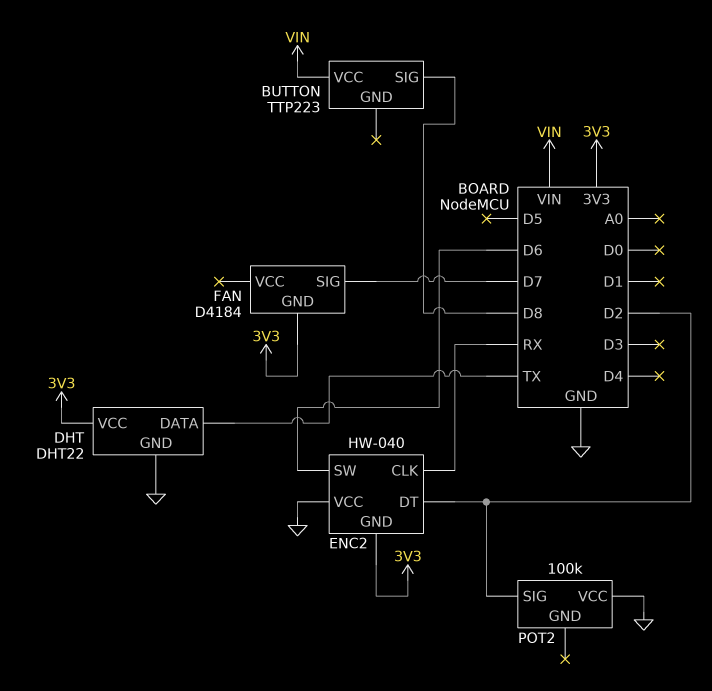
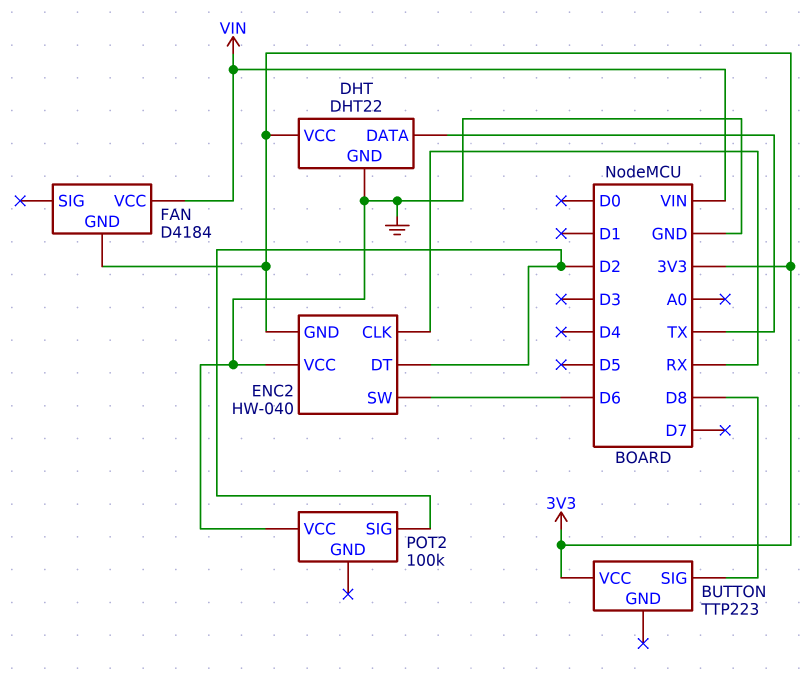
BUTTON pin VCC: VIN -> 3V3
FAN pin SIG: D7 -> none
FAN pin VCC: none -> VIN

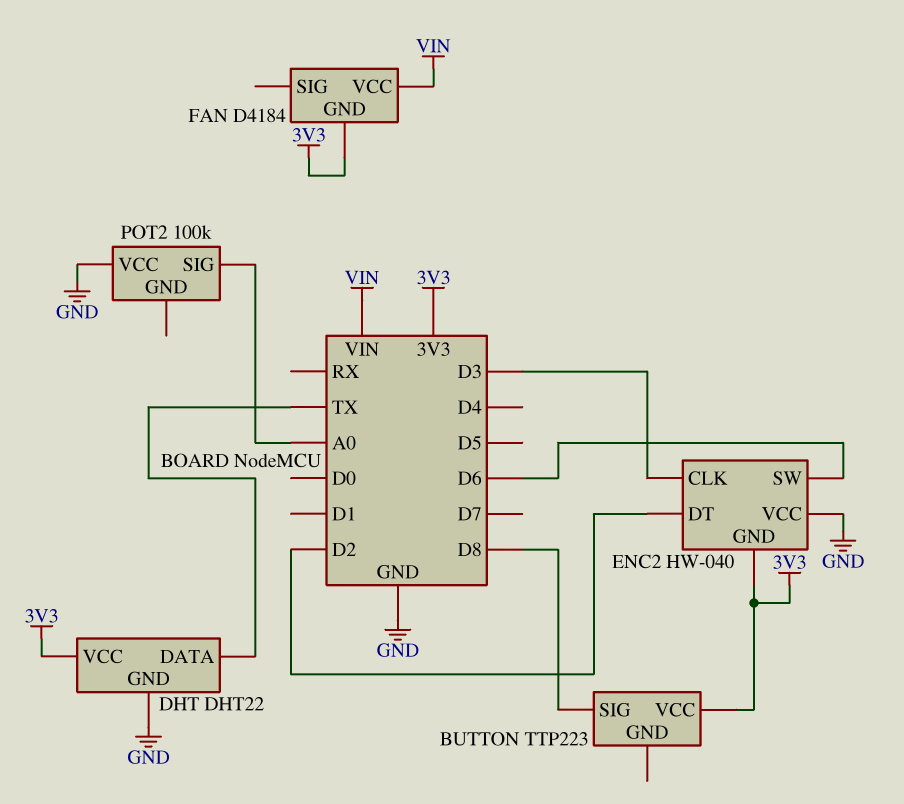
ENC2 pin CLK: RX -> D3
POT2 pin SIG: D2 -> A0

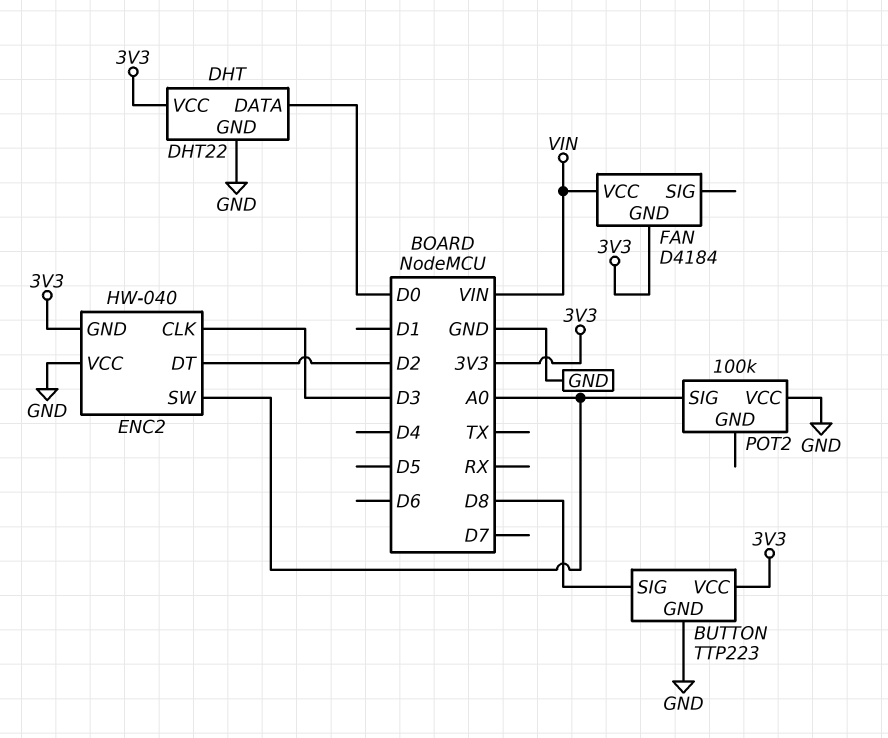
BUTTON pin GND: none -> GND
DHT pin DATA: TX -> D0
ENC2 pin SW: D6 -> A0

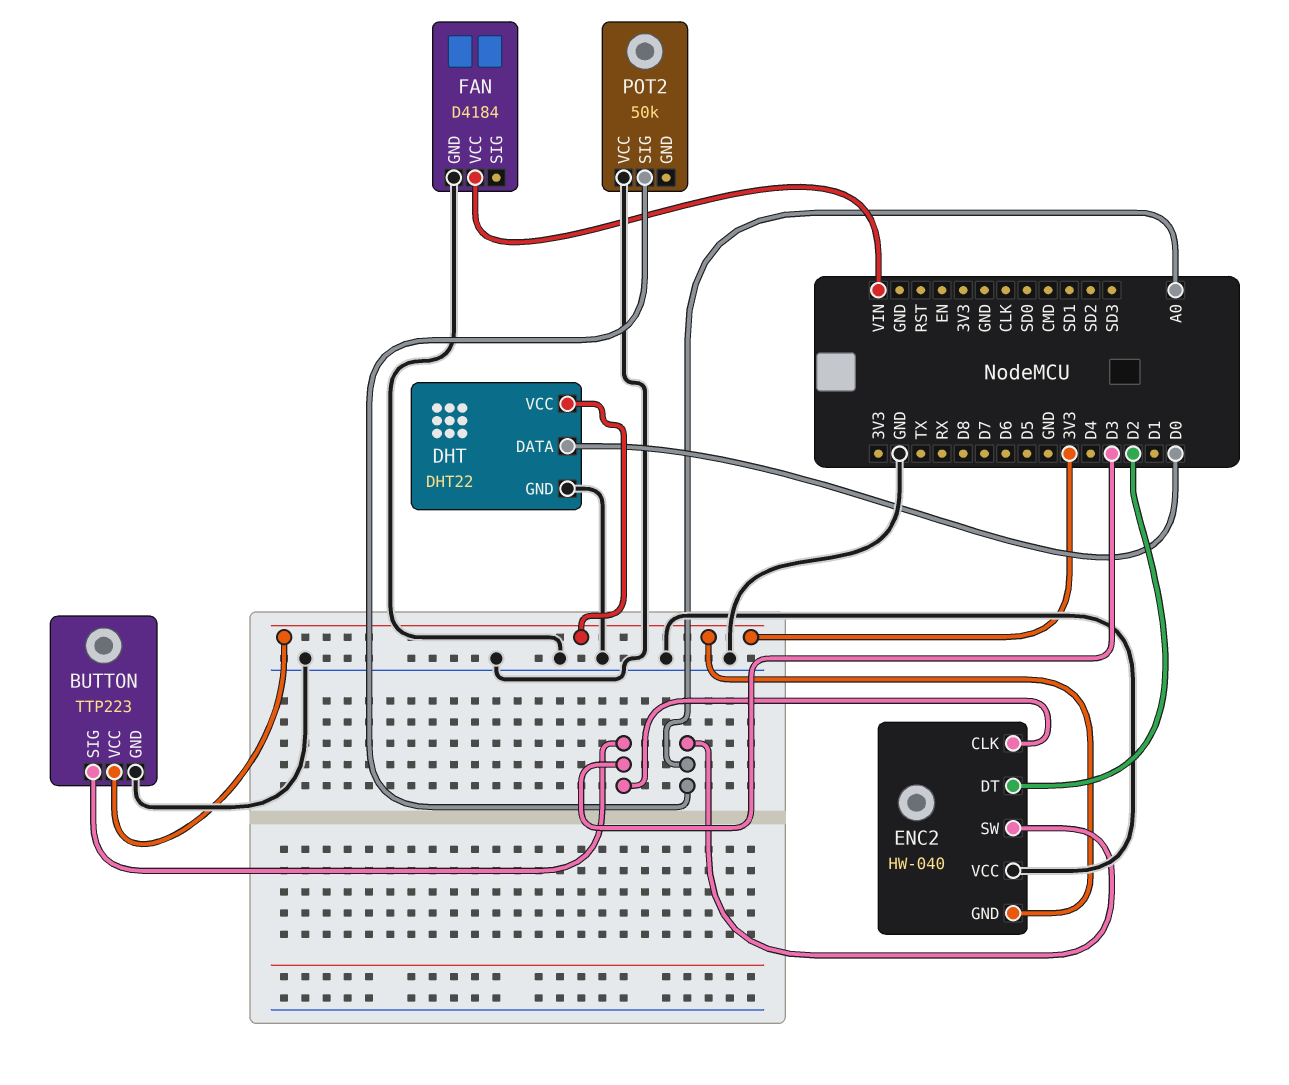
BUTTON pin SIG: D8 -> D3
FAN pin GND: 3V3 -> GND
POT2: 100k -> 50k

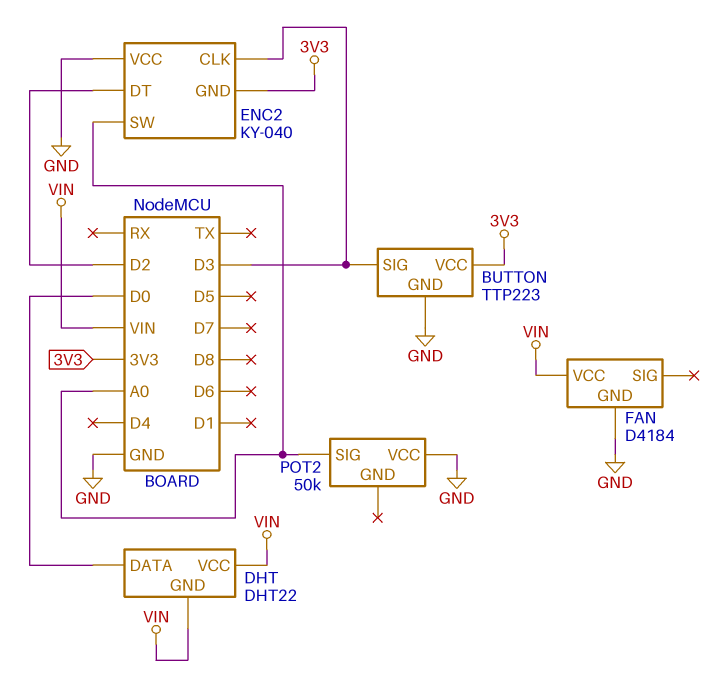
DHT pin GND: GND -> VIN
DHT pin VCC: 3V3 -> VIN
ENC2: HW-040 -> KY-040

